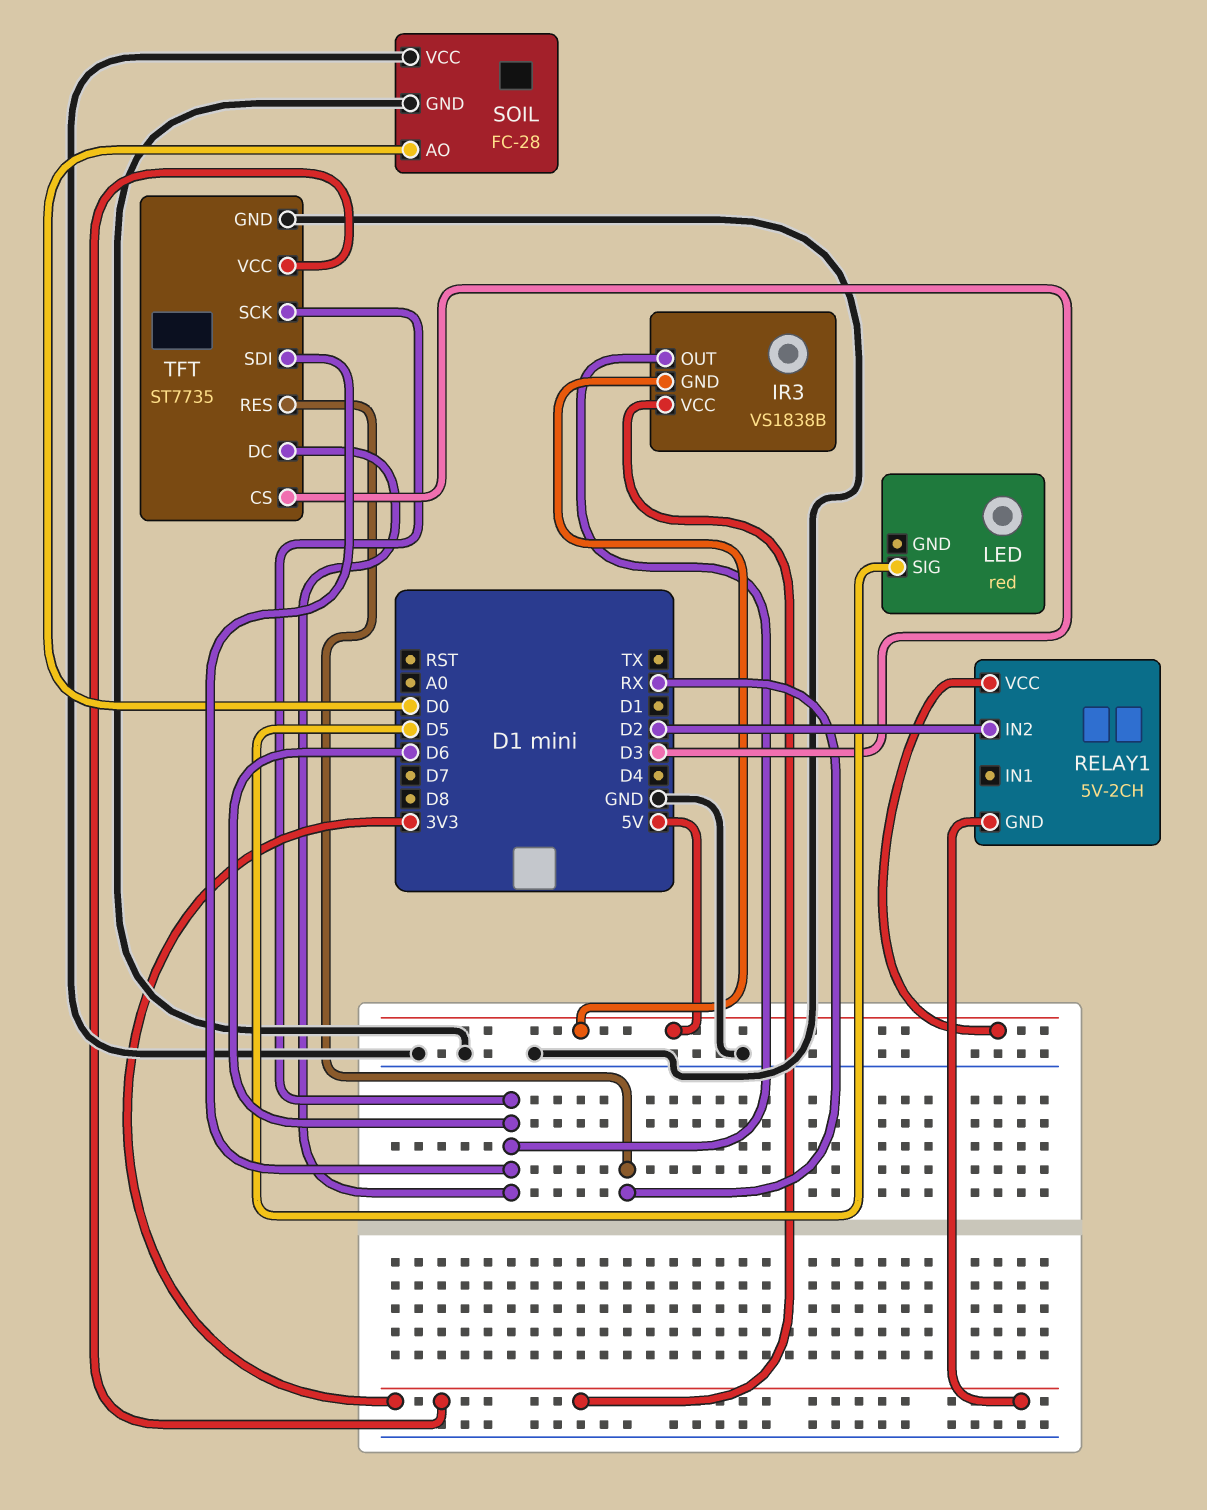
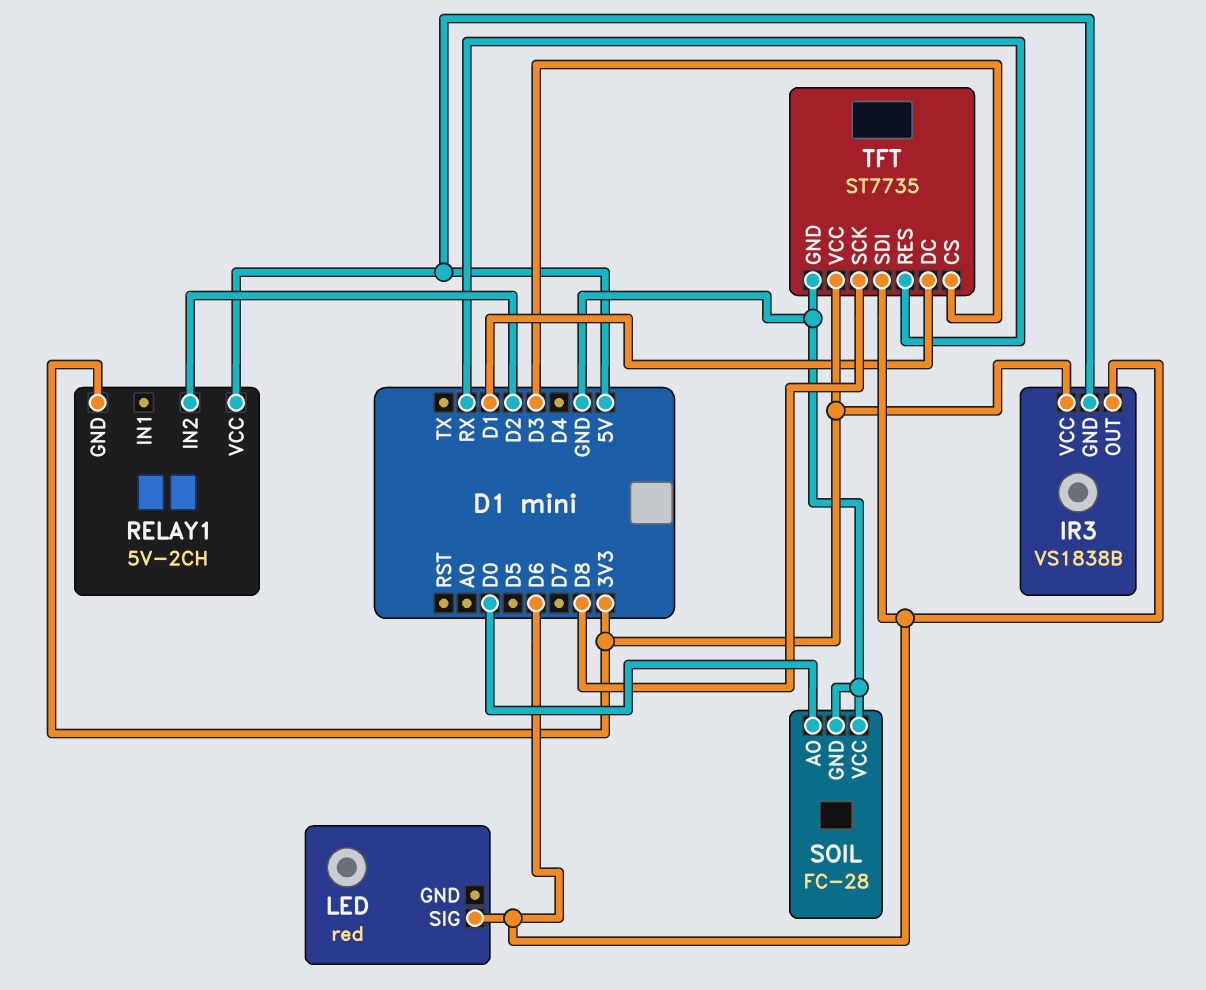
LED pin SIG: D5 -> D6
TFT pin DC: D6 -> D1
TFT pin SCK: D6 -> D8

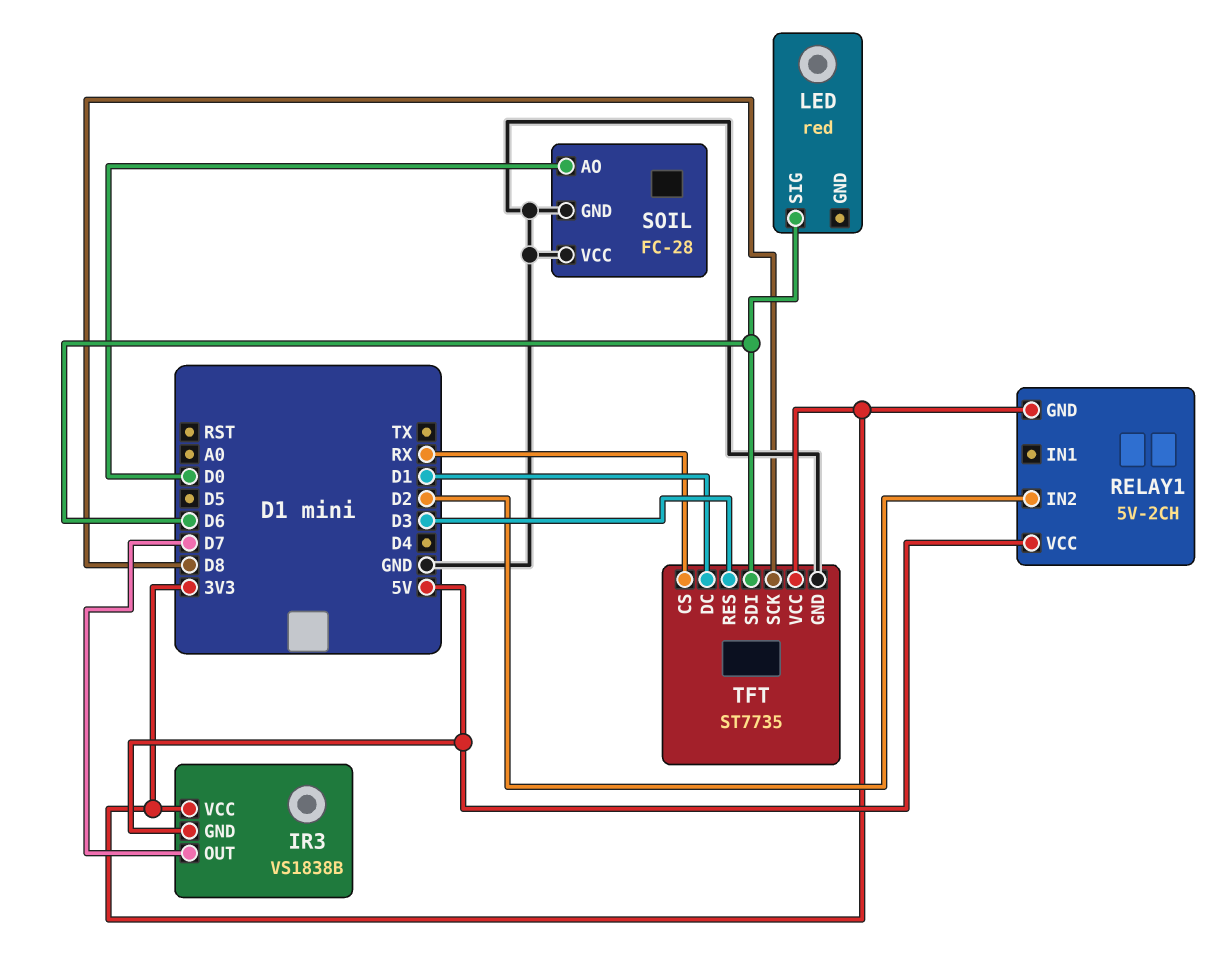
IR3 pin OUT: D6 -> D7
TFT pin CS: D3 -> RX
TFT pin RES: RX -> D3

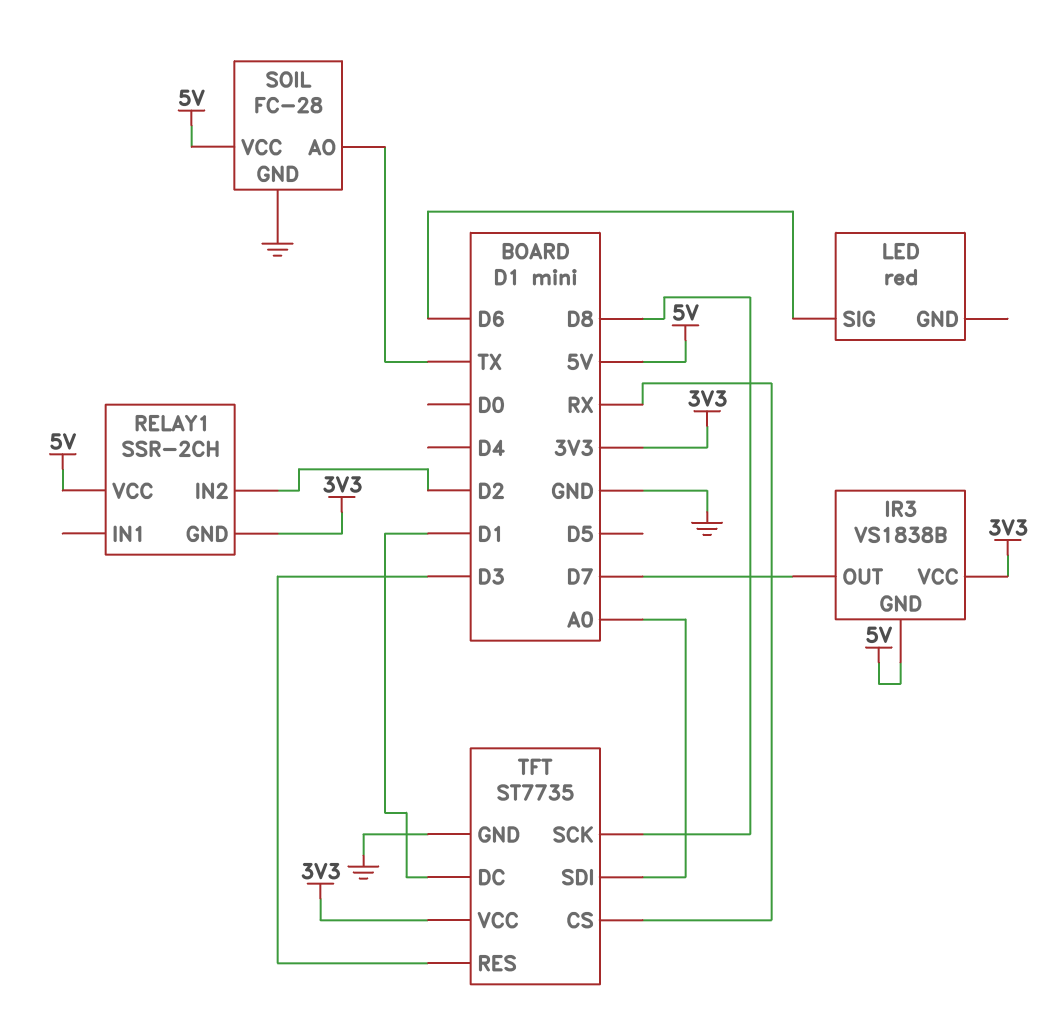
RELAY1: 5V-2CH -> SSR-2CH
SOIL pin AO: D0 -> TX
SOIL pin VCC: GND -> 5V
TFT pin SDI: D6 -> A0

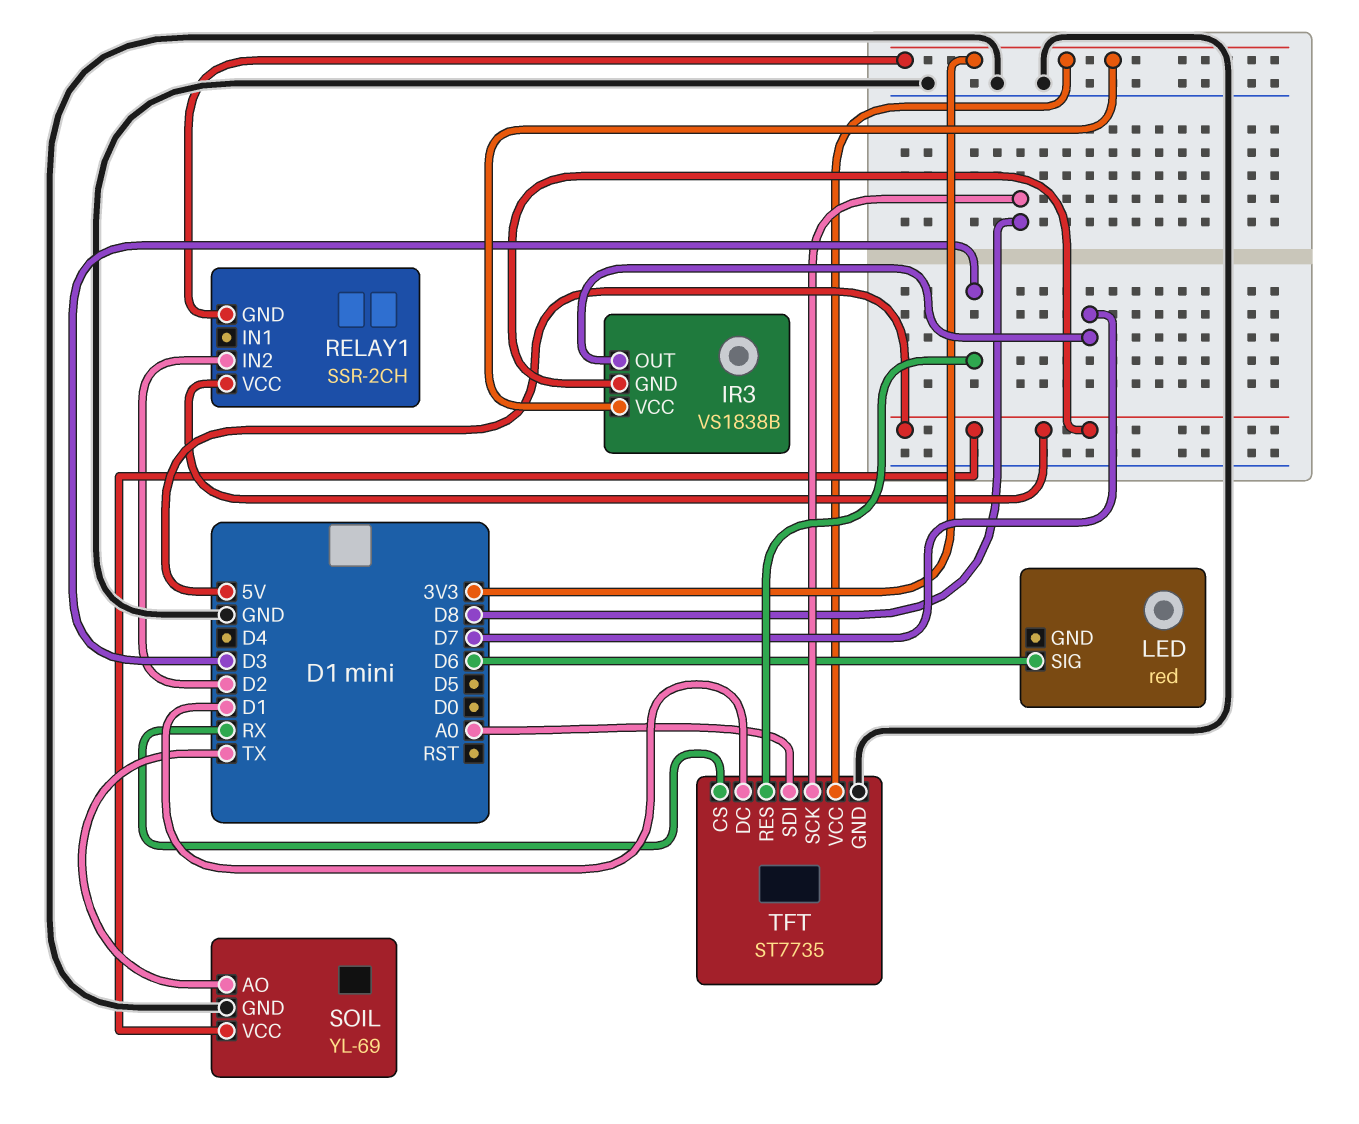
SOIL: FC-28 -> YL-69

